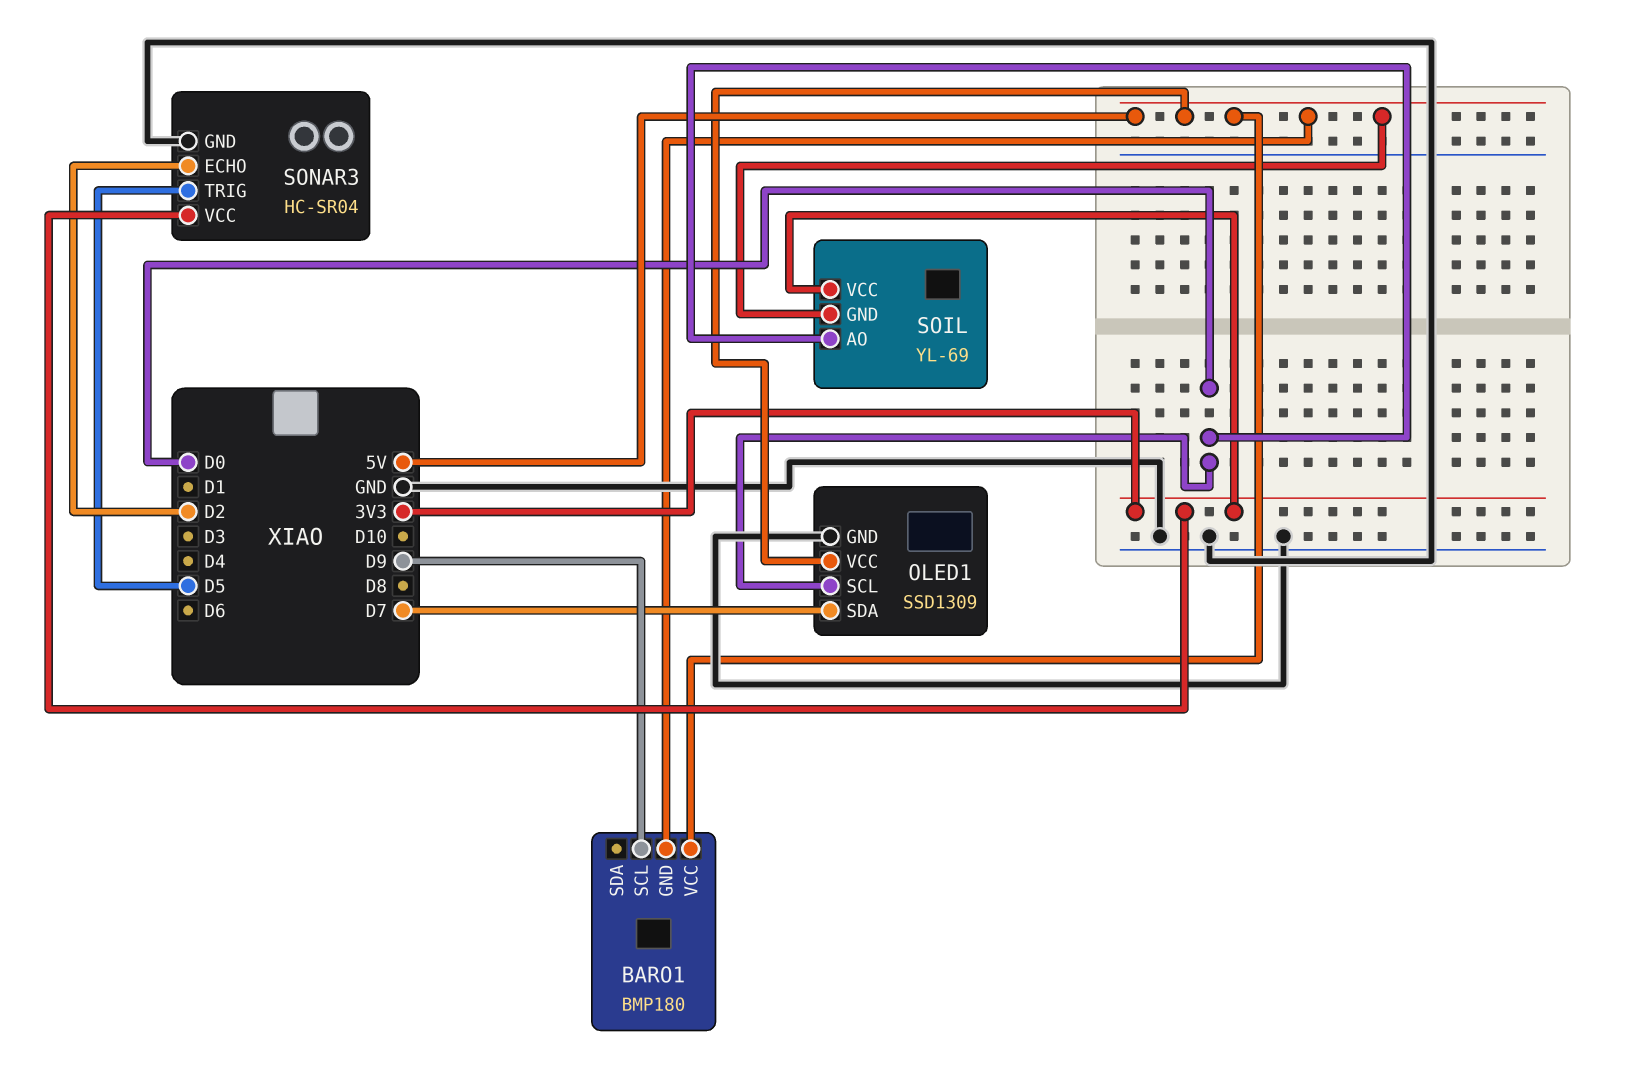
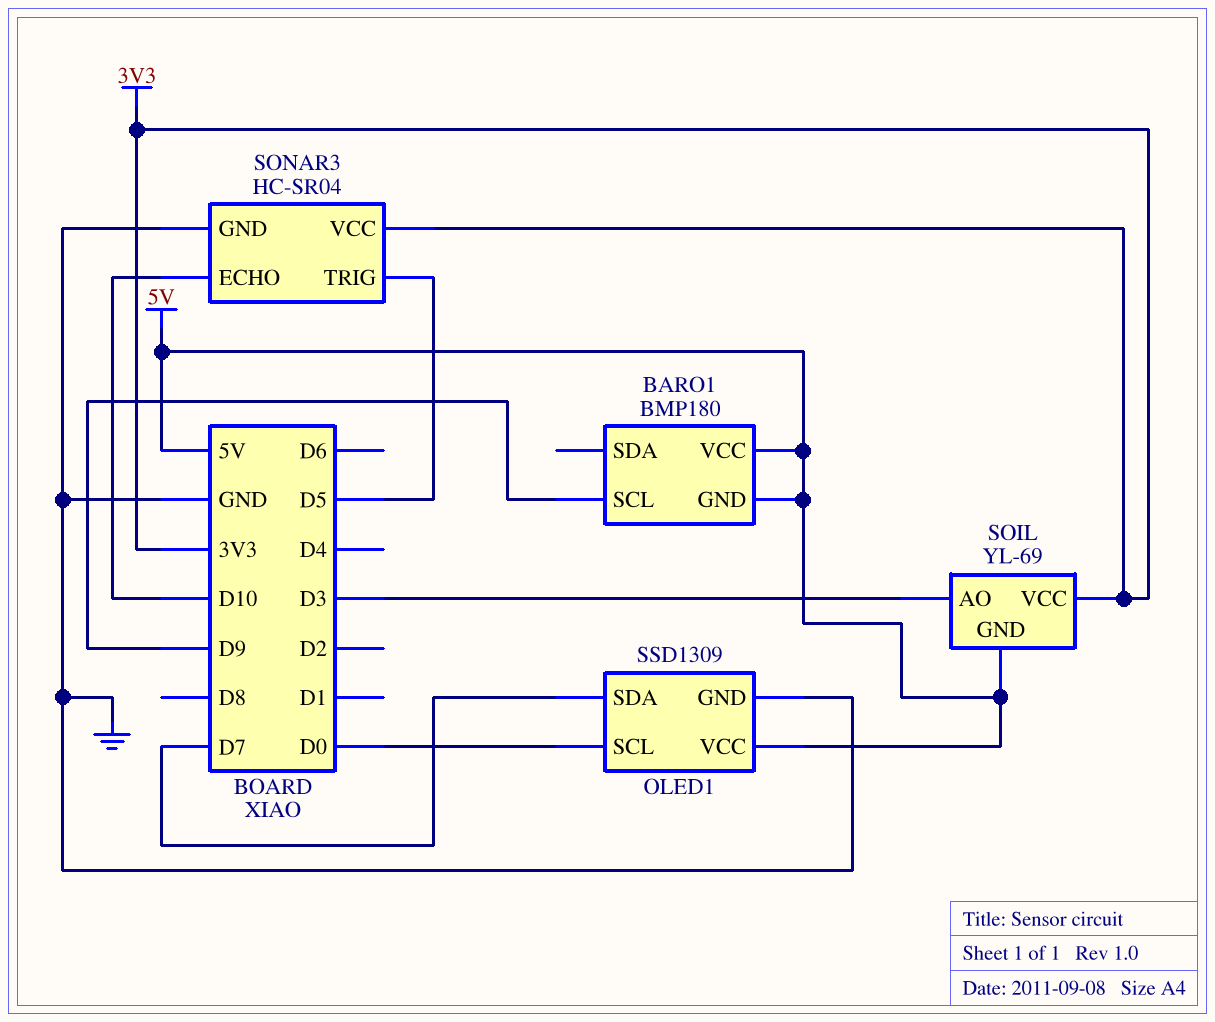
SOIL pin AO: D0 -> D3
SONAR3 pin ECHO: D2 -> D10

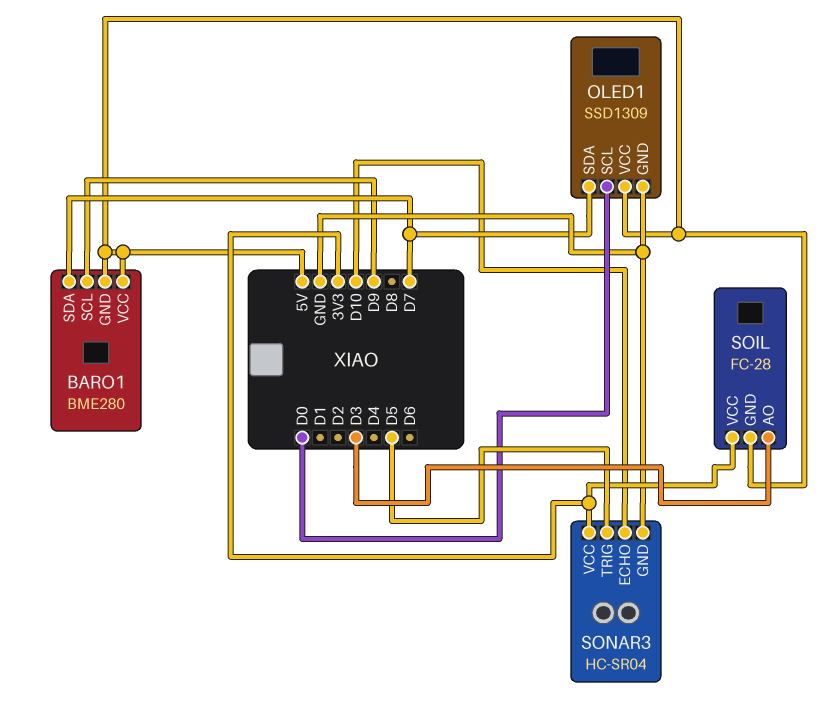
BARO1: BMP180 -> BME280
BARO1 pin SDA: none -> D7
SOIL: YL-69 -> FC-28

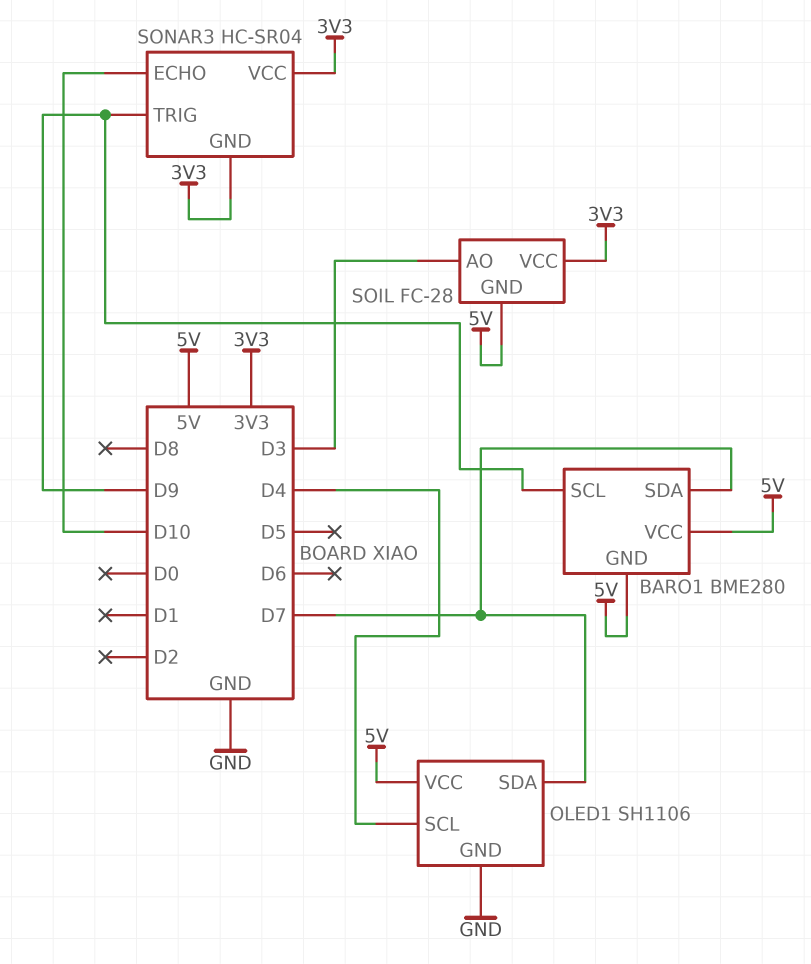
OLED1: SSD1309 -> SH1106
OLED1 pin SCL: D0 -> D4
SONAR3 pin GND: GND -> 3V3
SONAR3 pin TRIG: D5 -> D9

